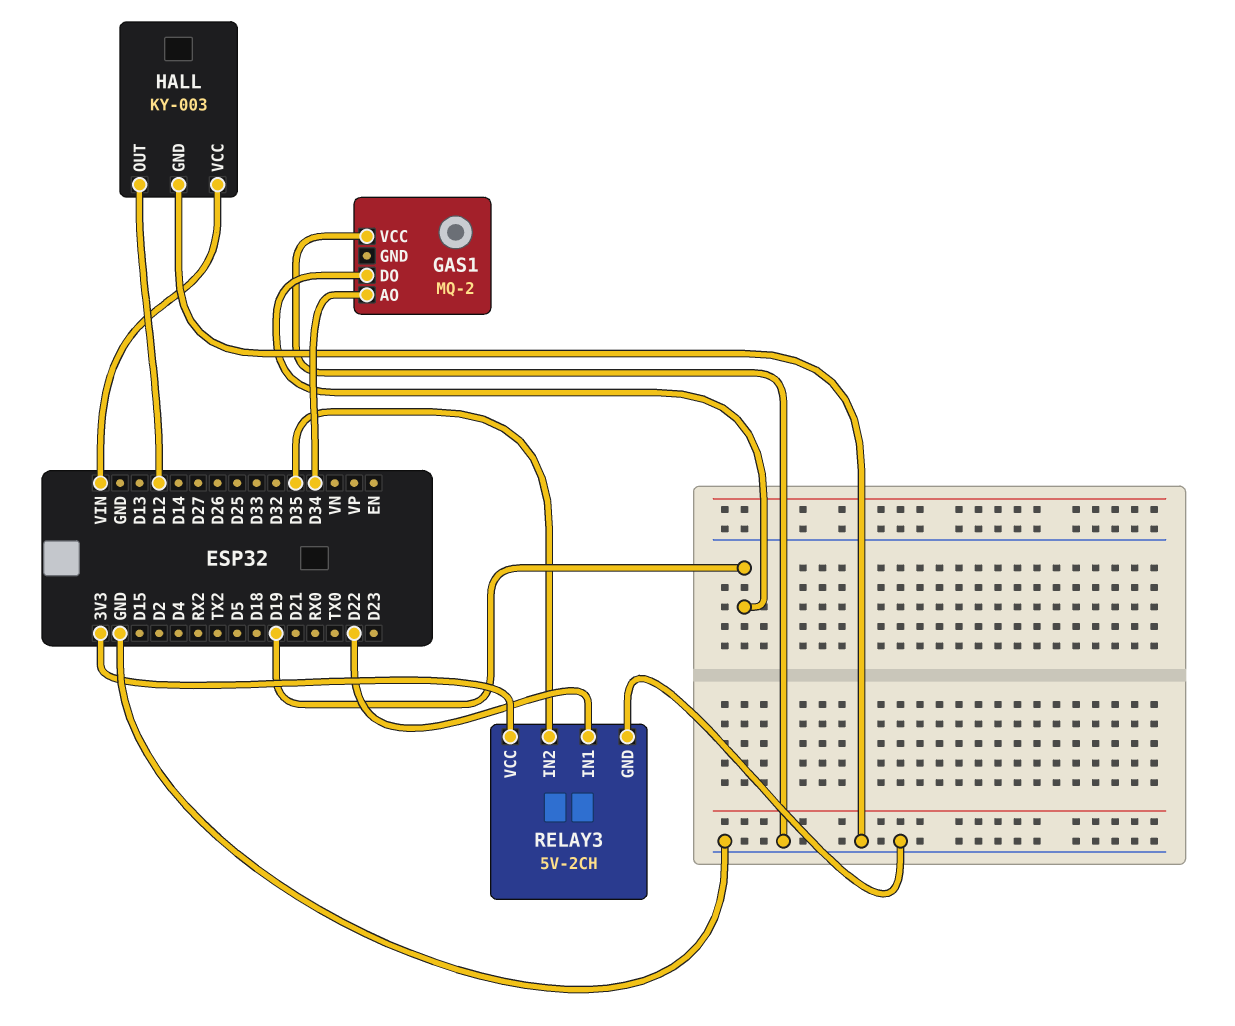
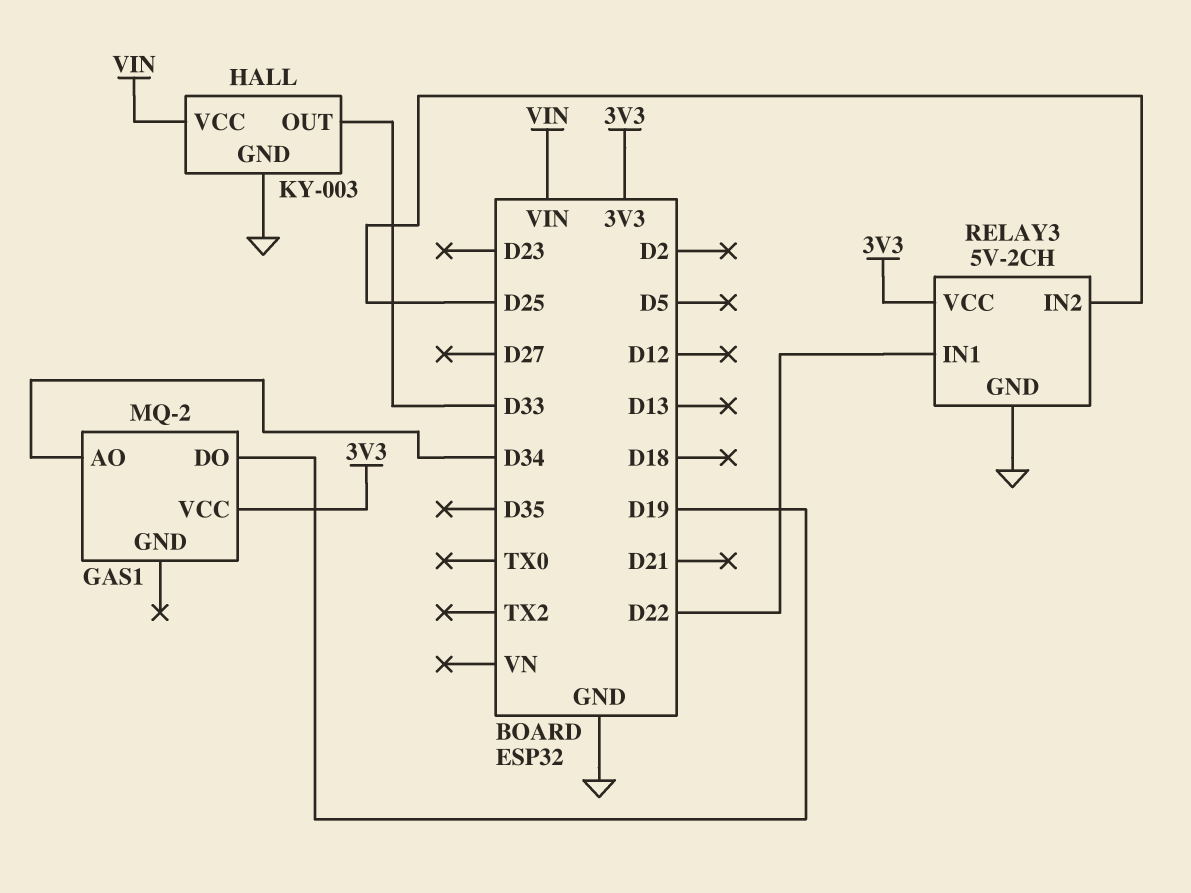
GAS1 pin VCC: GND -> 3V3
HALL pin OUT: D12 -> D33
RELAY3 pin IN2: D35 -> D25

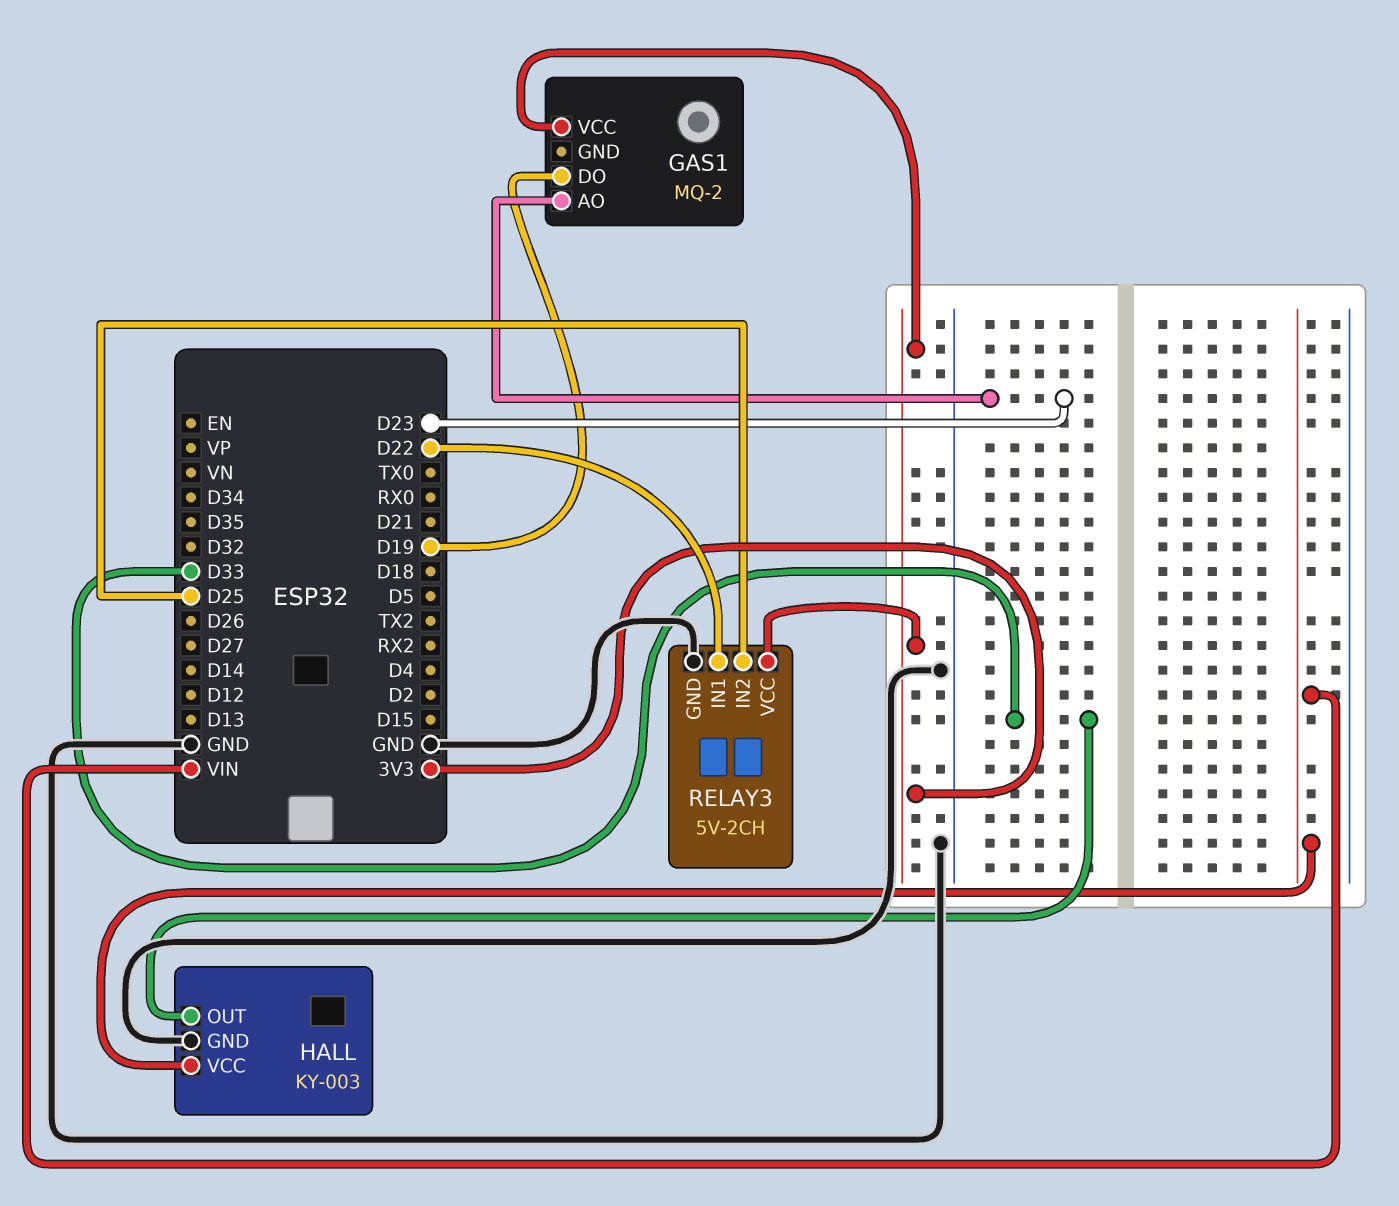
GAS1 pin AO: D34 -> D23

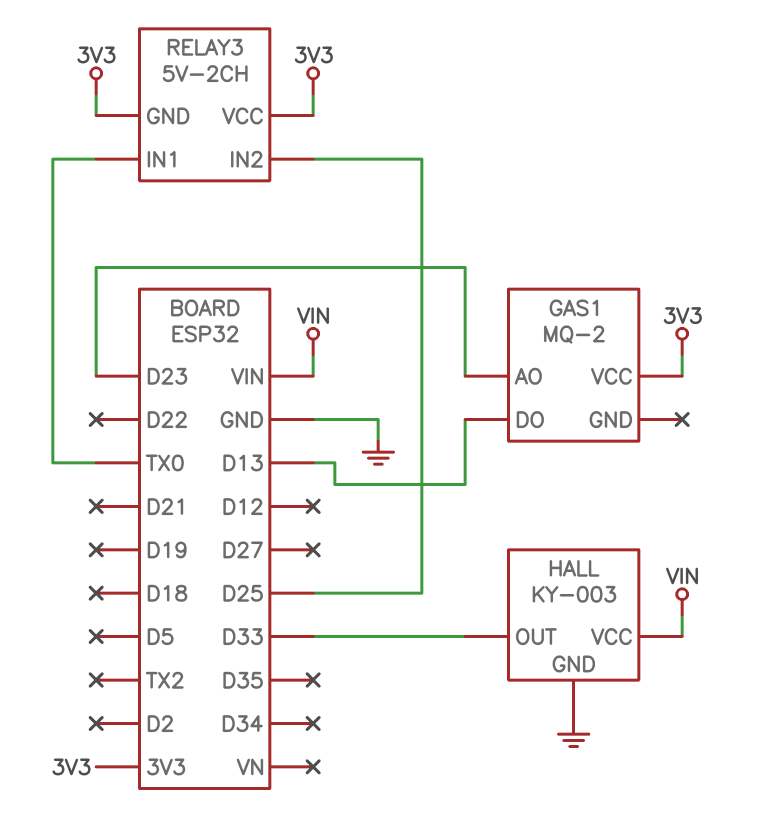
GAS1 pin DO: D19 -> D13
RELAY3 pin GND: GND -> 3V3
RELAY3 pin IN1: D22 -> TX0

